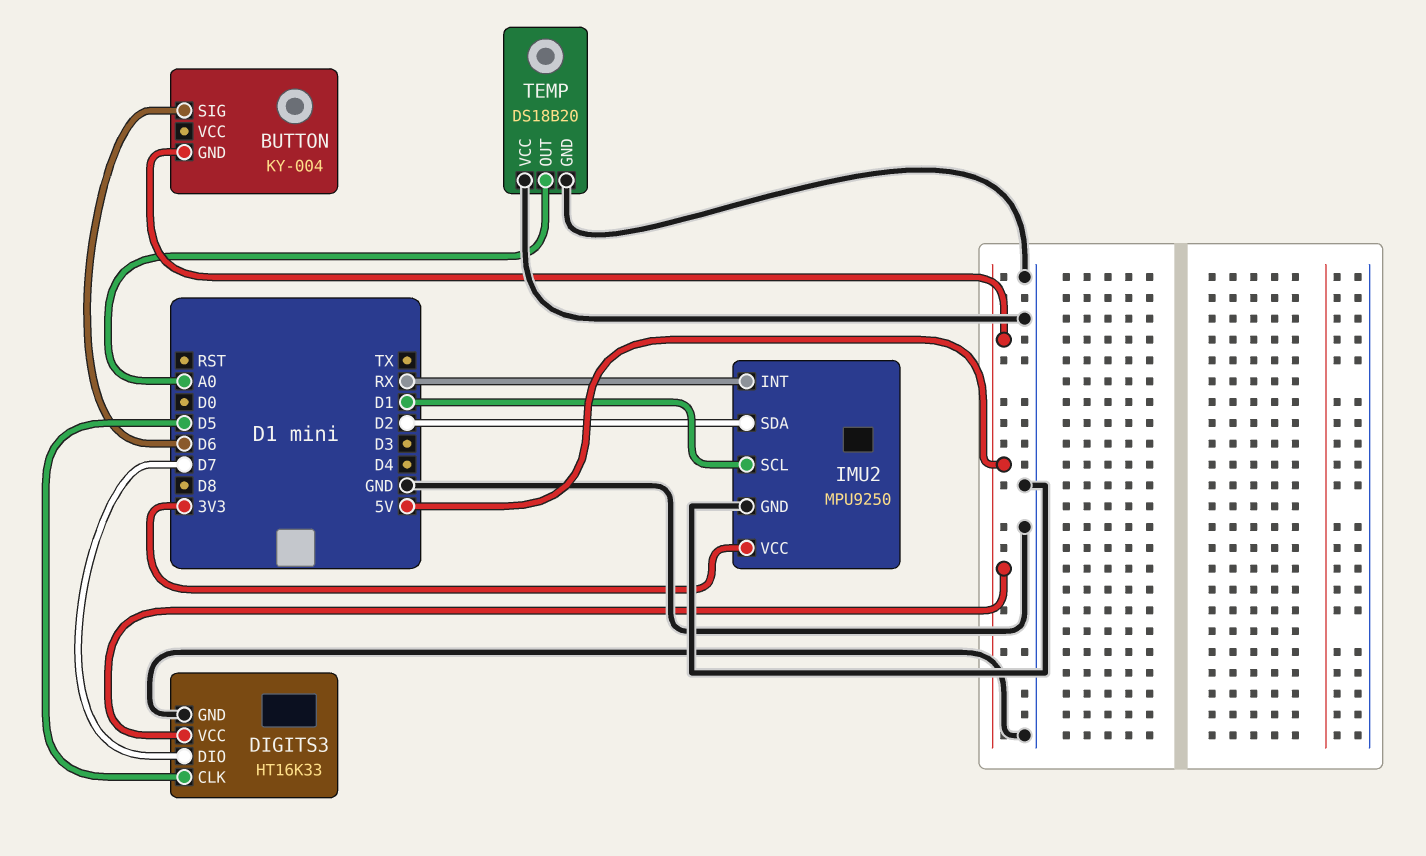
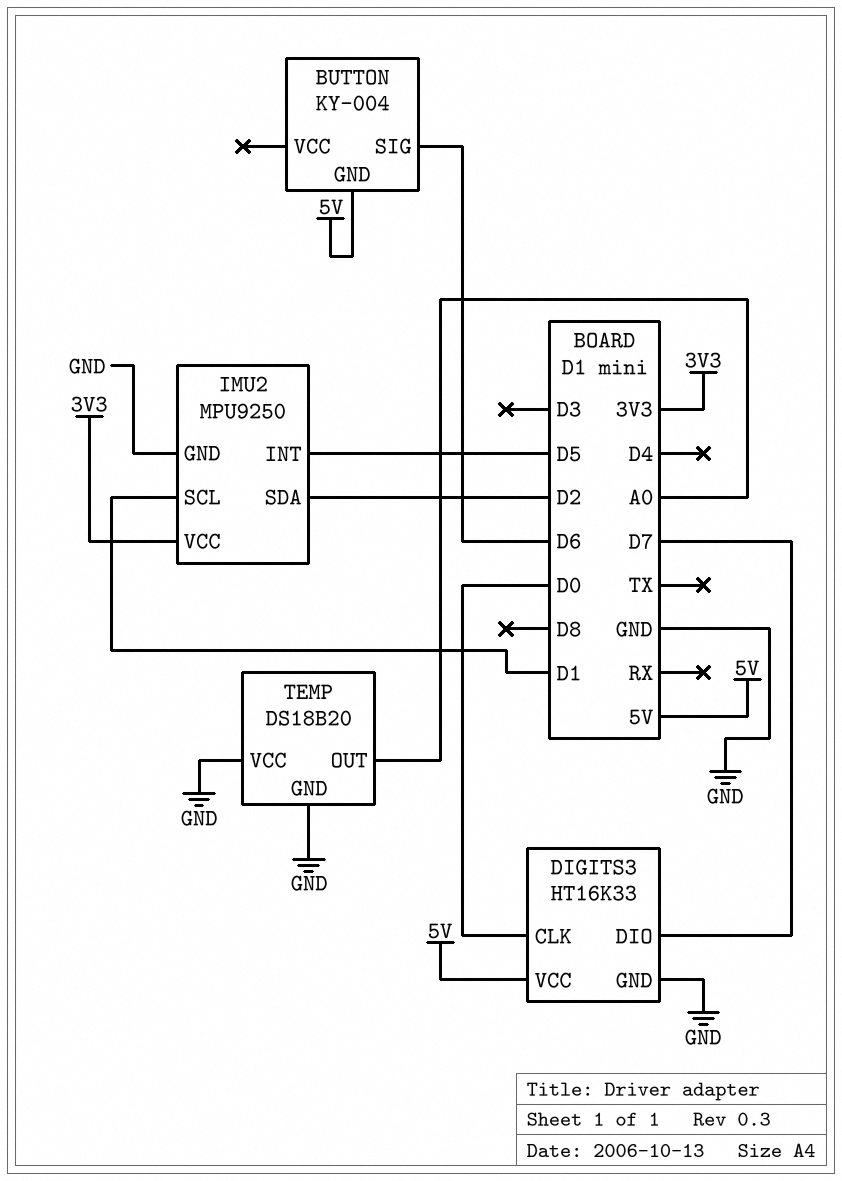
DIGITS3 pin CLK: D5 -> D0
IMU2 pin INT: RX -> D5

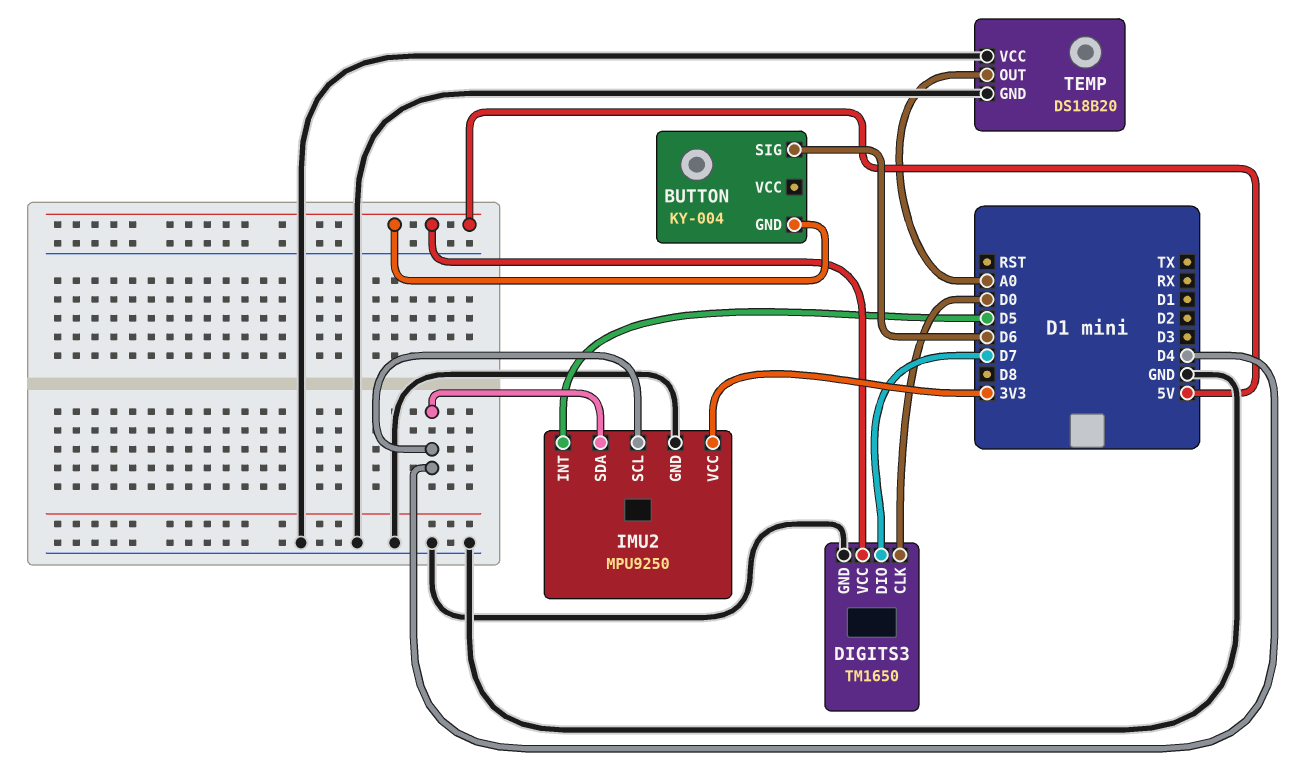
DIGITS3: HT16K33 -> TM1650
IMU2 pin SCL: D1 -> D4
IMU2 pin SDA: D2 -> D4

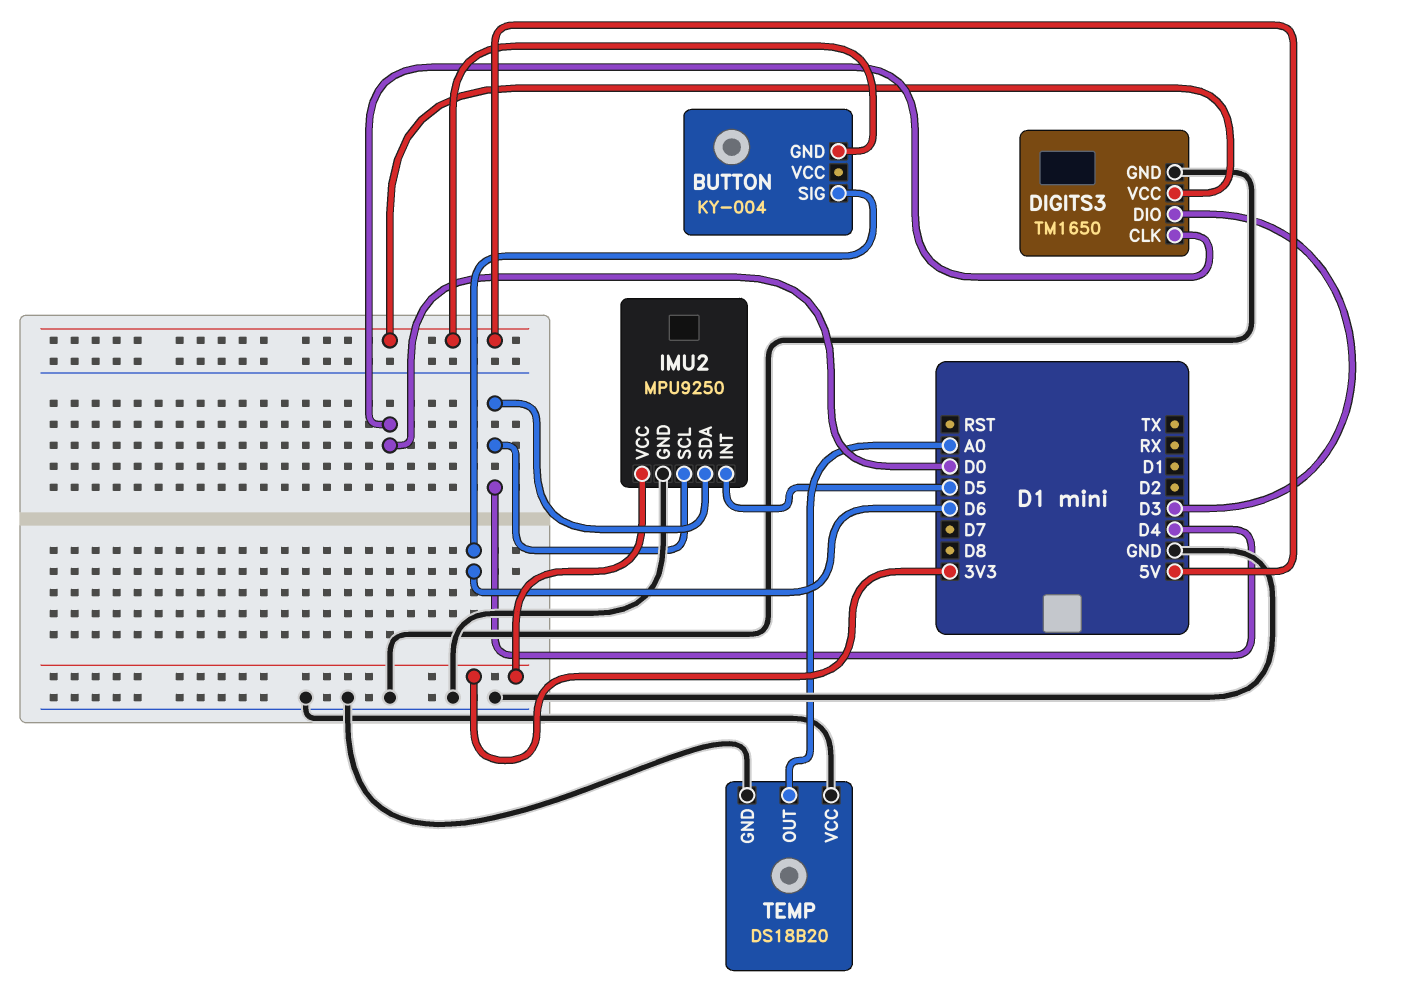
DIGITS3 pin DIO: D7 -> D3

